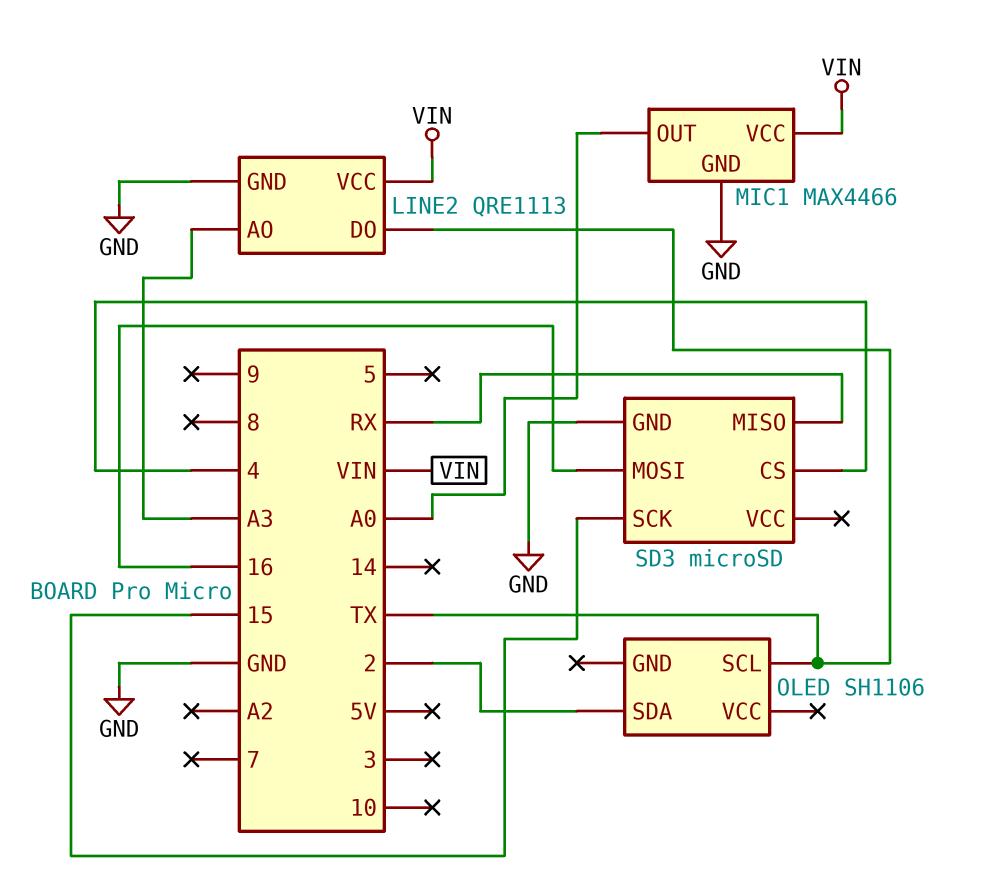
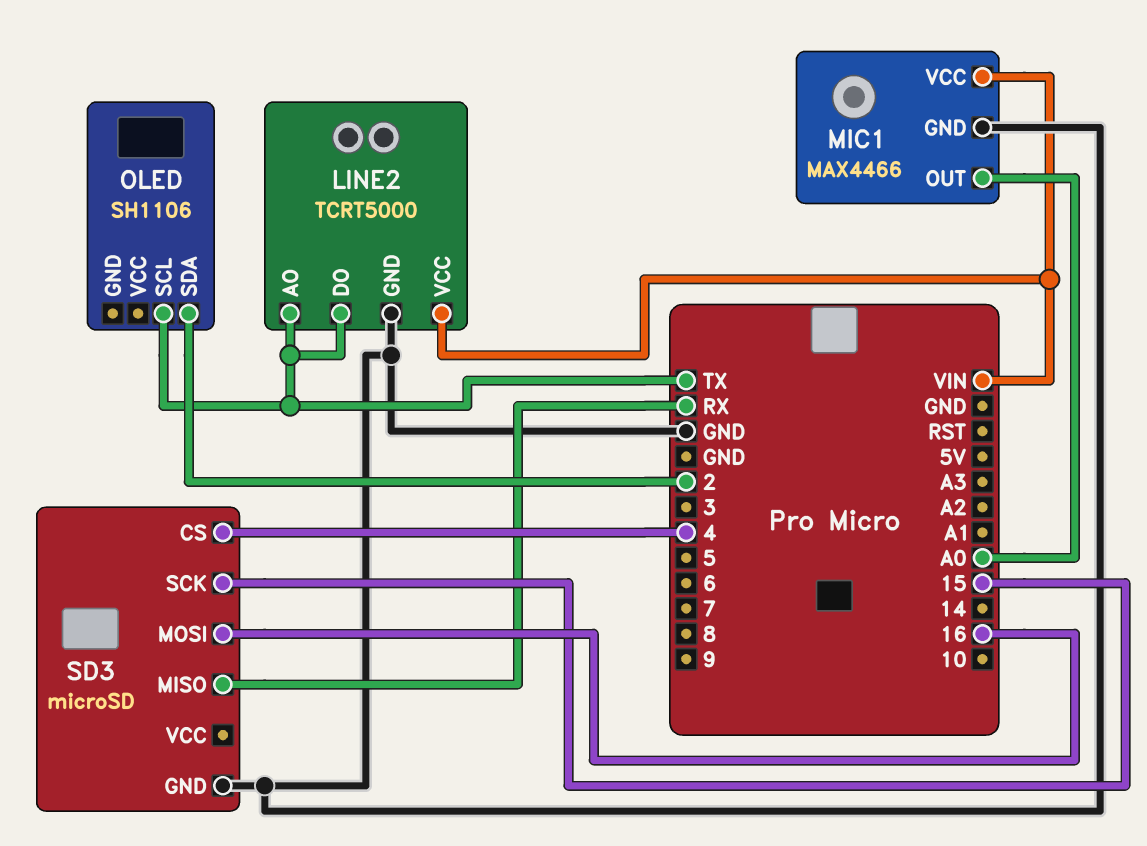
LINE2: QRE1113 -> TCRT5000
LINE2 pin AO: A3 -> TX

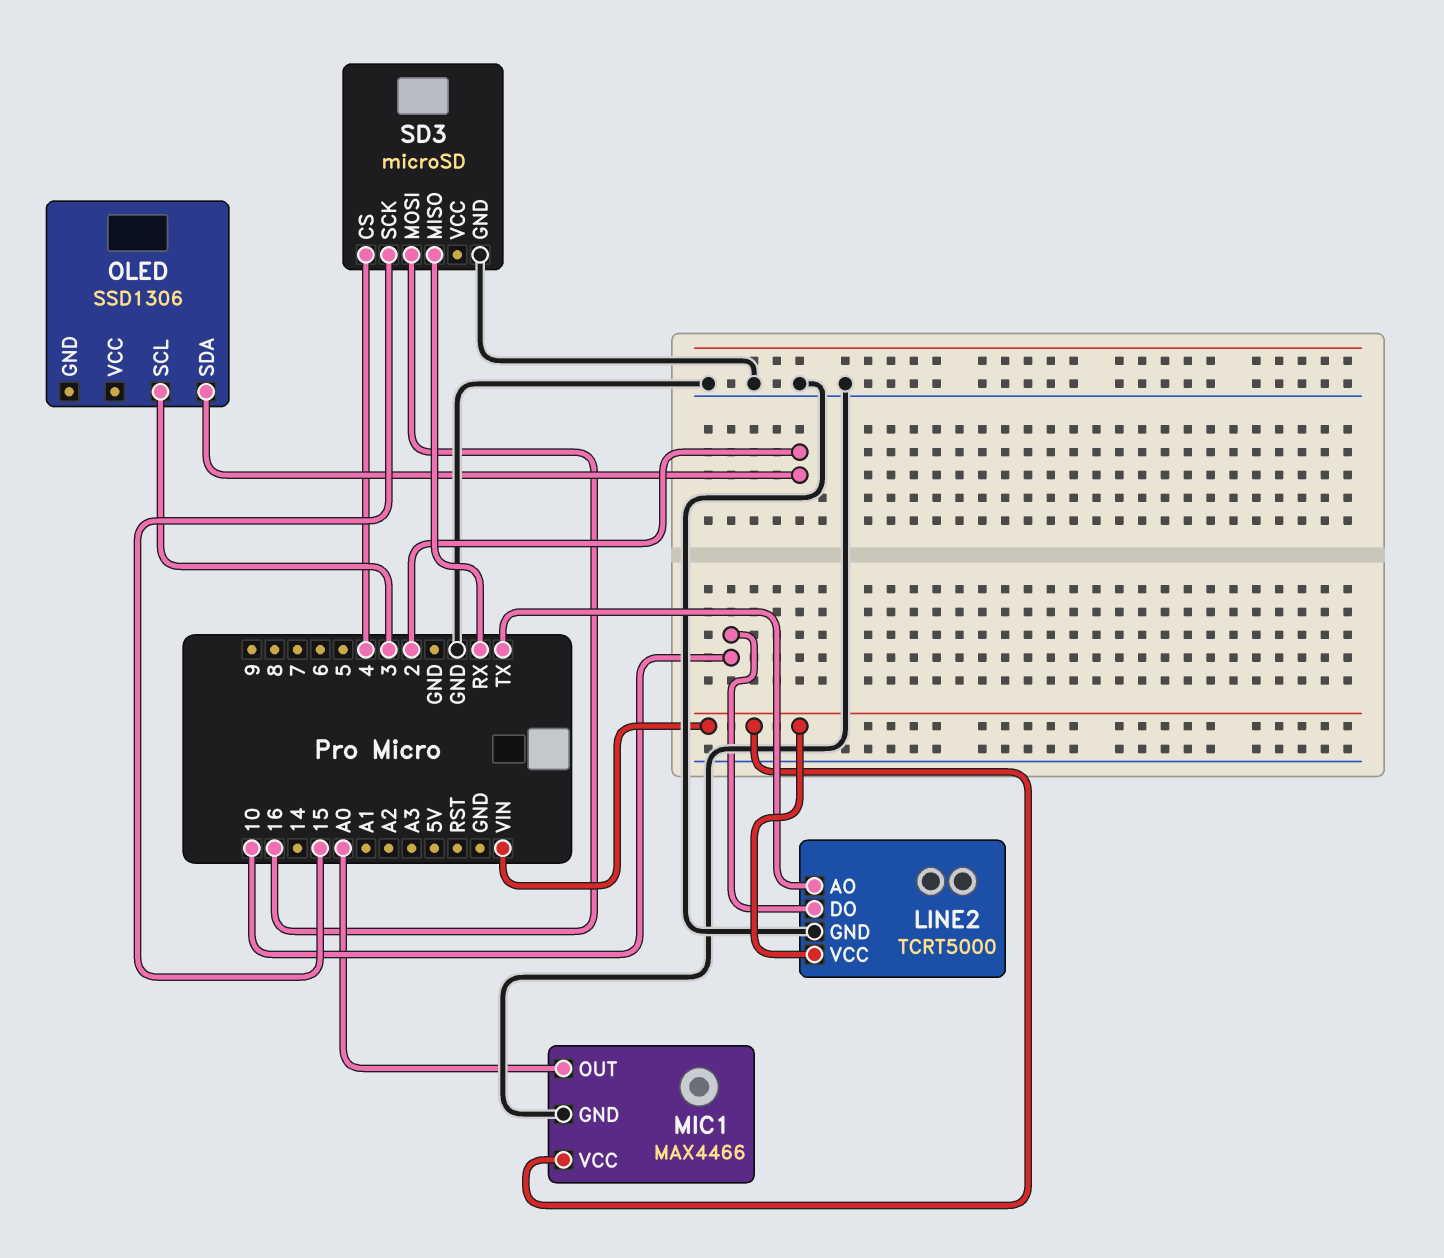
LINE2 pin DO: TX -> 10
OLED: SH1106 -> SSD1306
OLED pin SCL: TX -> 3

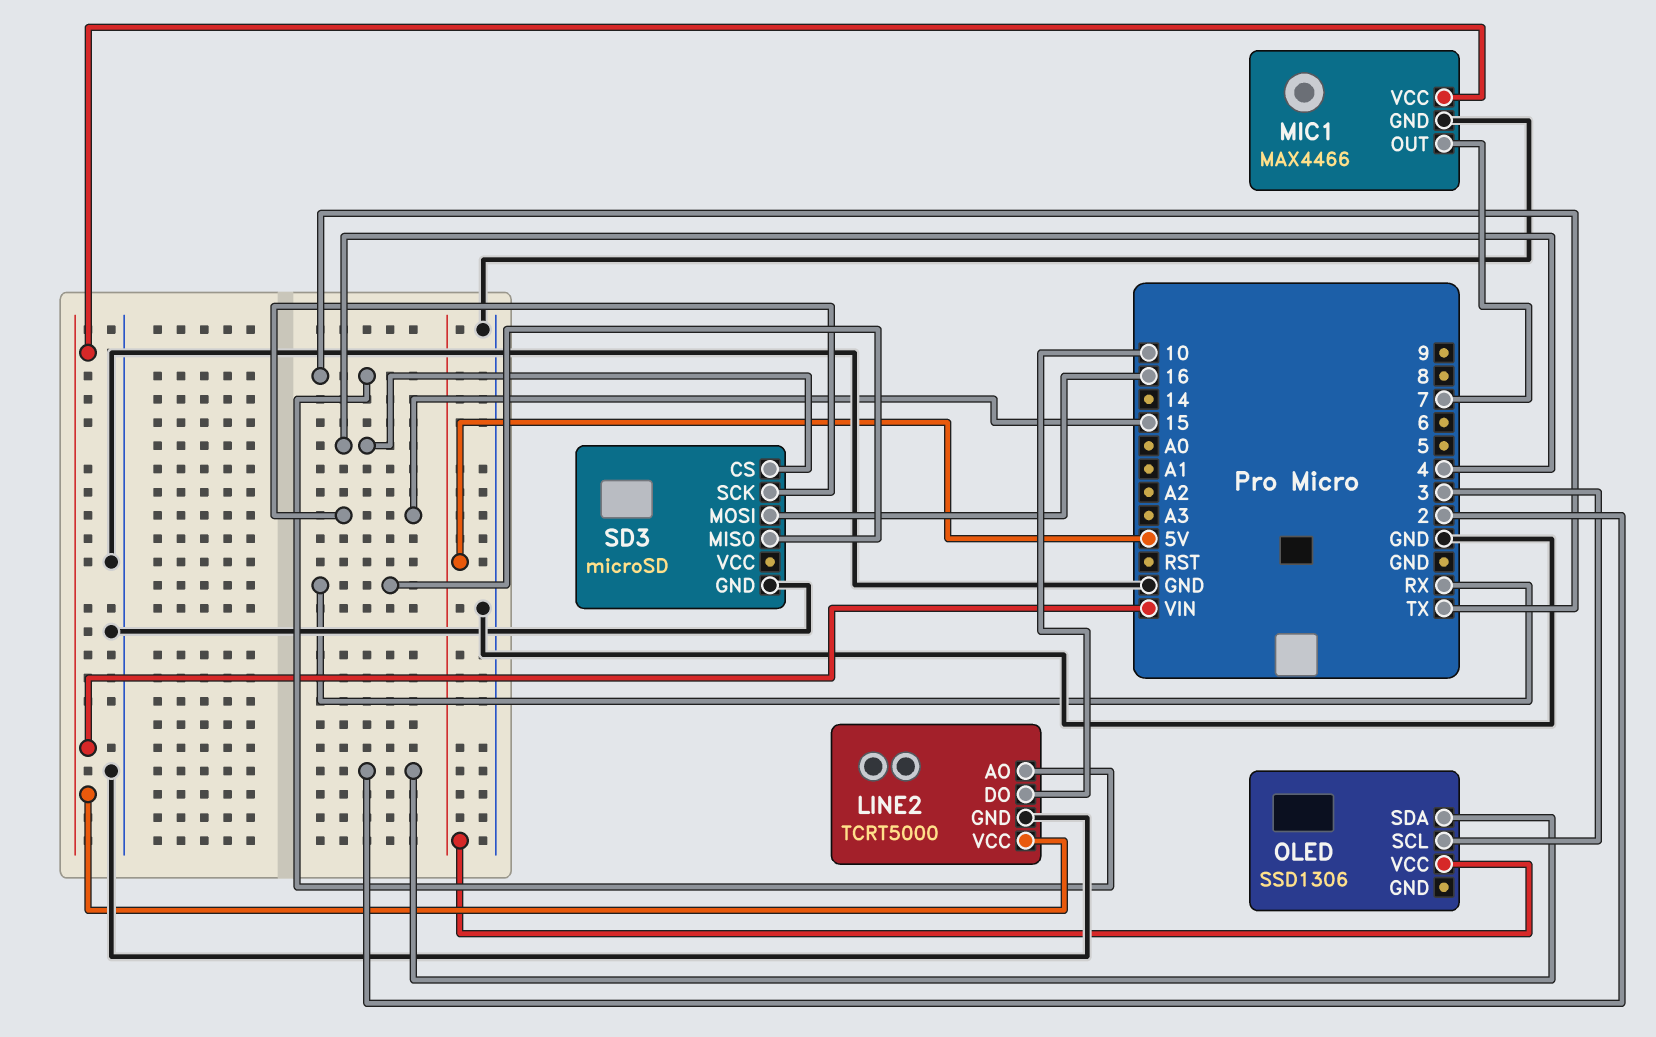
MIC1 pin OUT: A0 -> 7
OLED pin VCC: none -> 5V

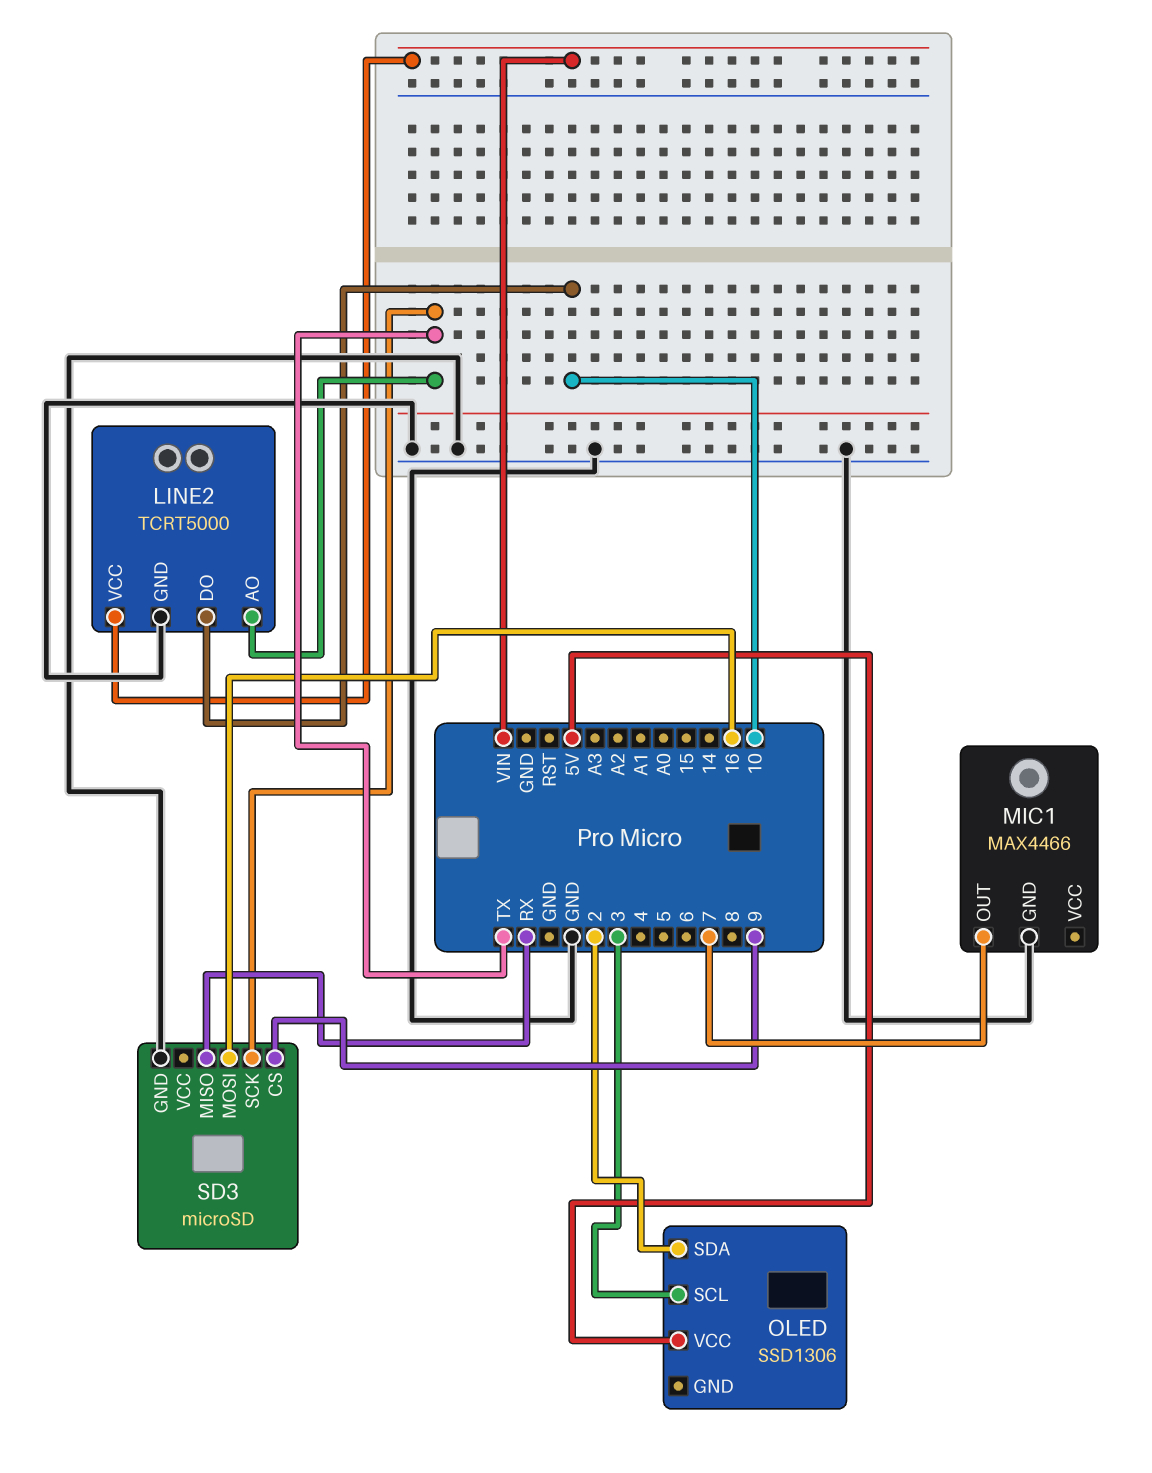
MIC1 pin VCC: VIN -> none
SD3 pin CS: 4 -> 9
SD3 pin SCK: 15 -> TX

